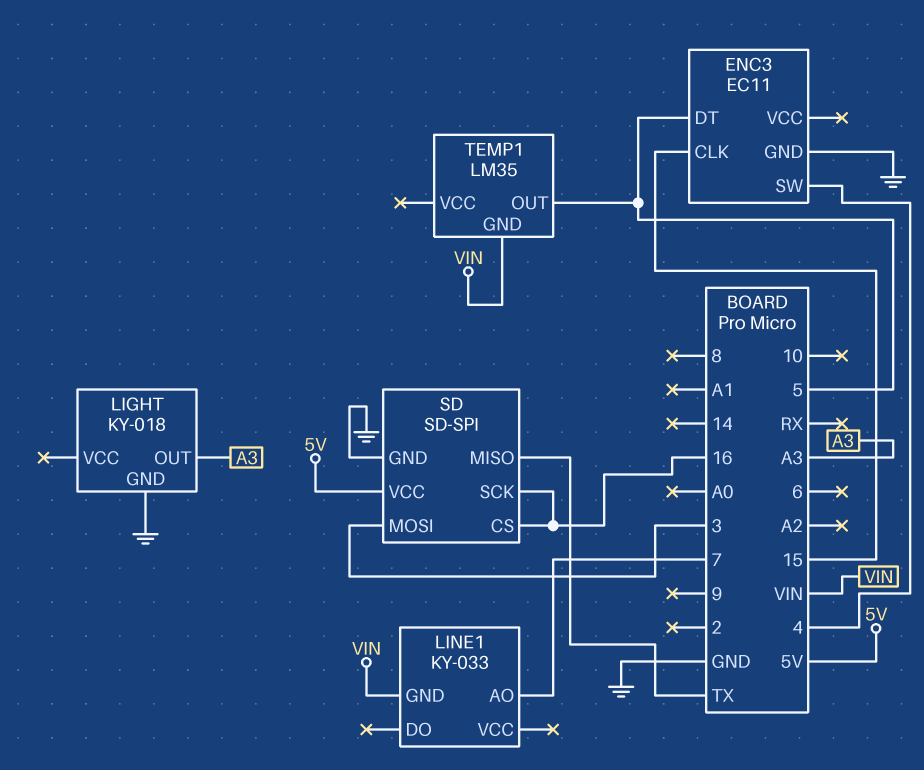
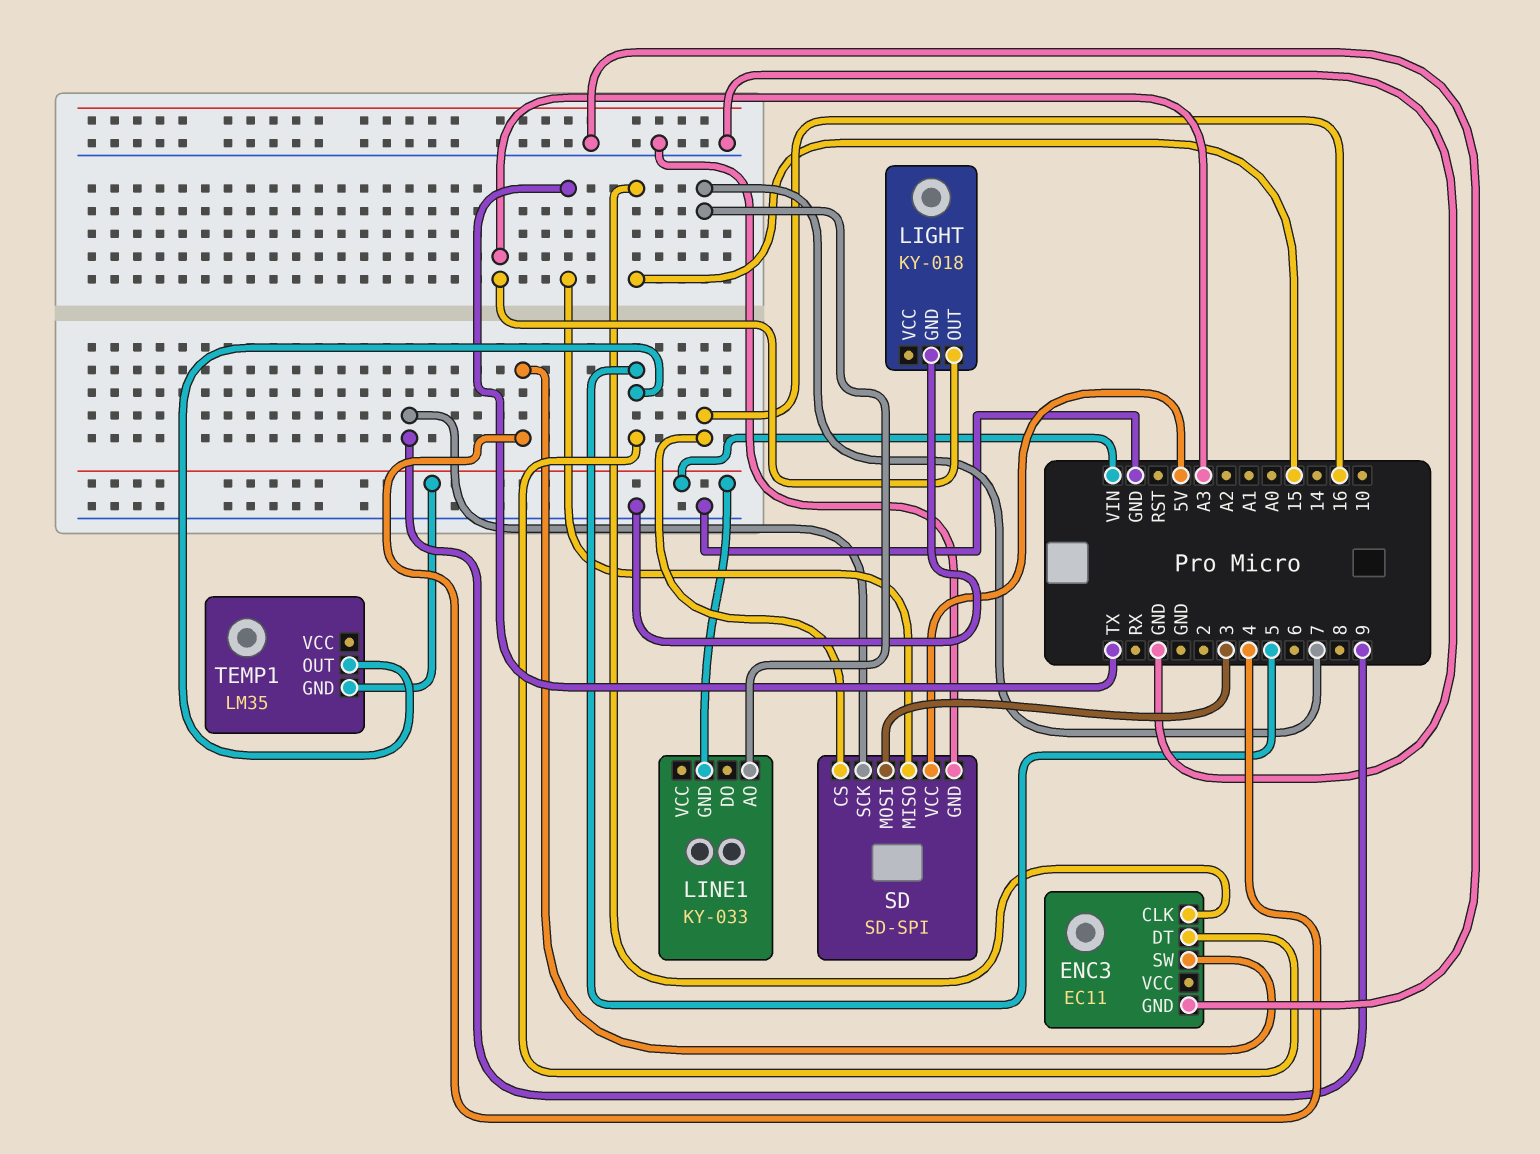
SD pin SCK: 16 -> 9

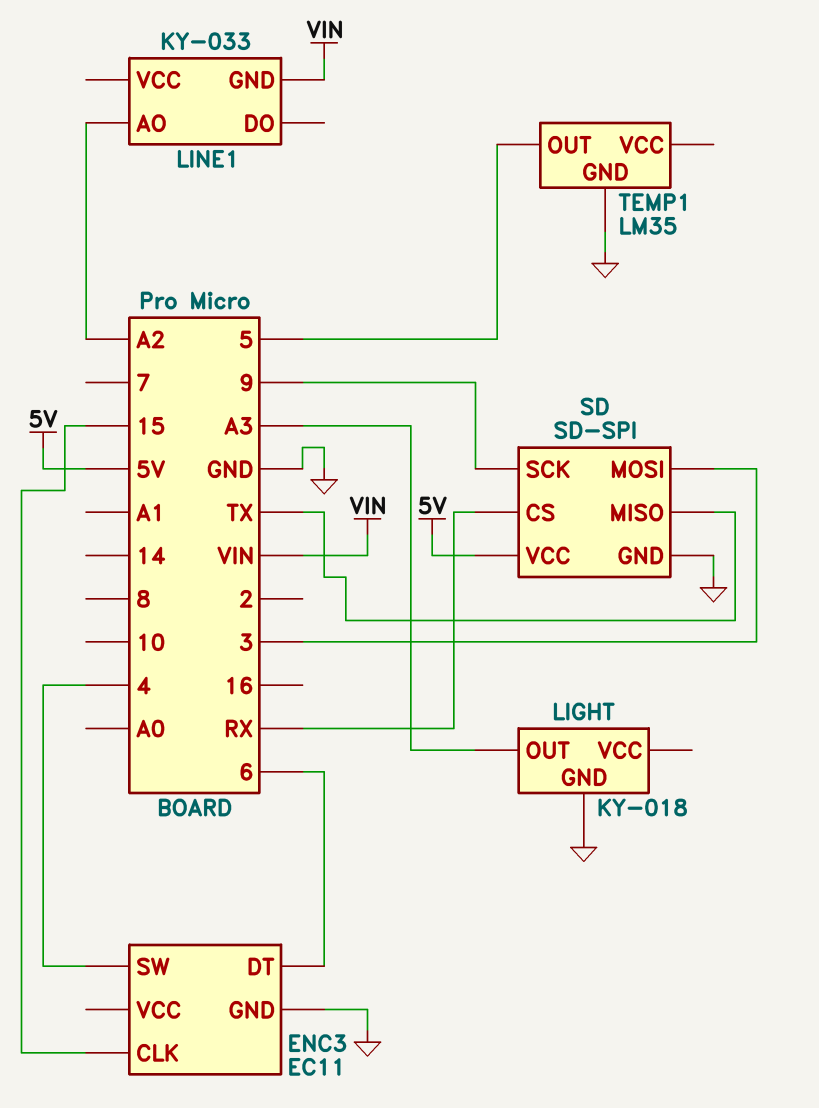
ENC3 pin DT: 5 -> 6
LINE1 pin AO: 7 -> A2
SD pin CS: 16 -> RX
TEMP1 pin GND: VIN -> GND

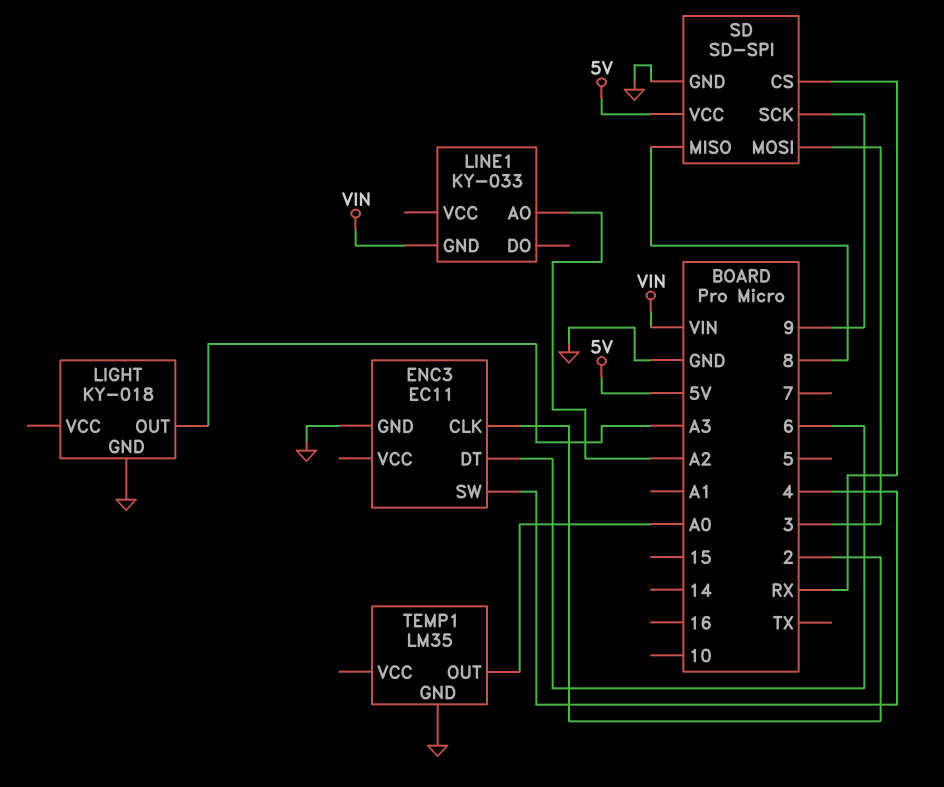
ENC3 pin CLK: 15 -> 2
SD pin MISO: TX -> 8
TEMP1 pin OUT: 5 -> A0

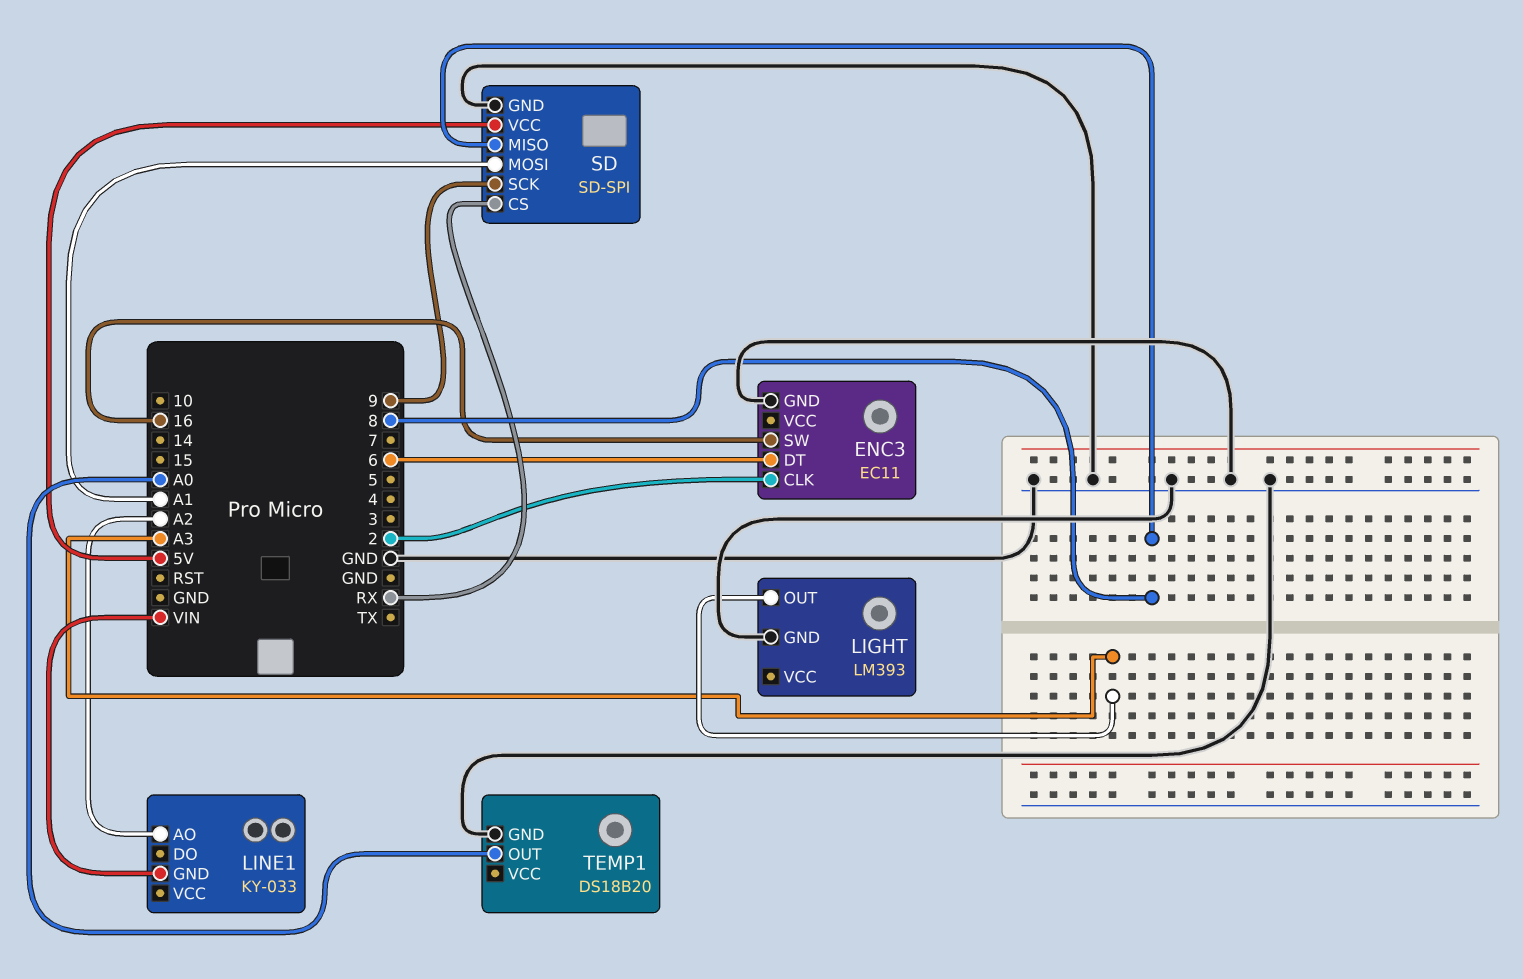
ENC3 pin SW: 4 -> 16
LIGHT: KY-018 -> LM393
SD pin MOSI: 3 -> A1
TEMP1: LM35 -> DS18B20

